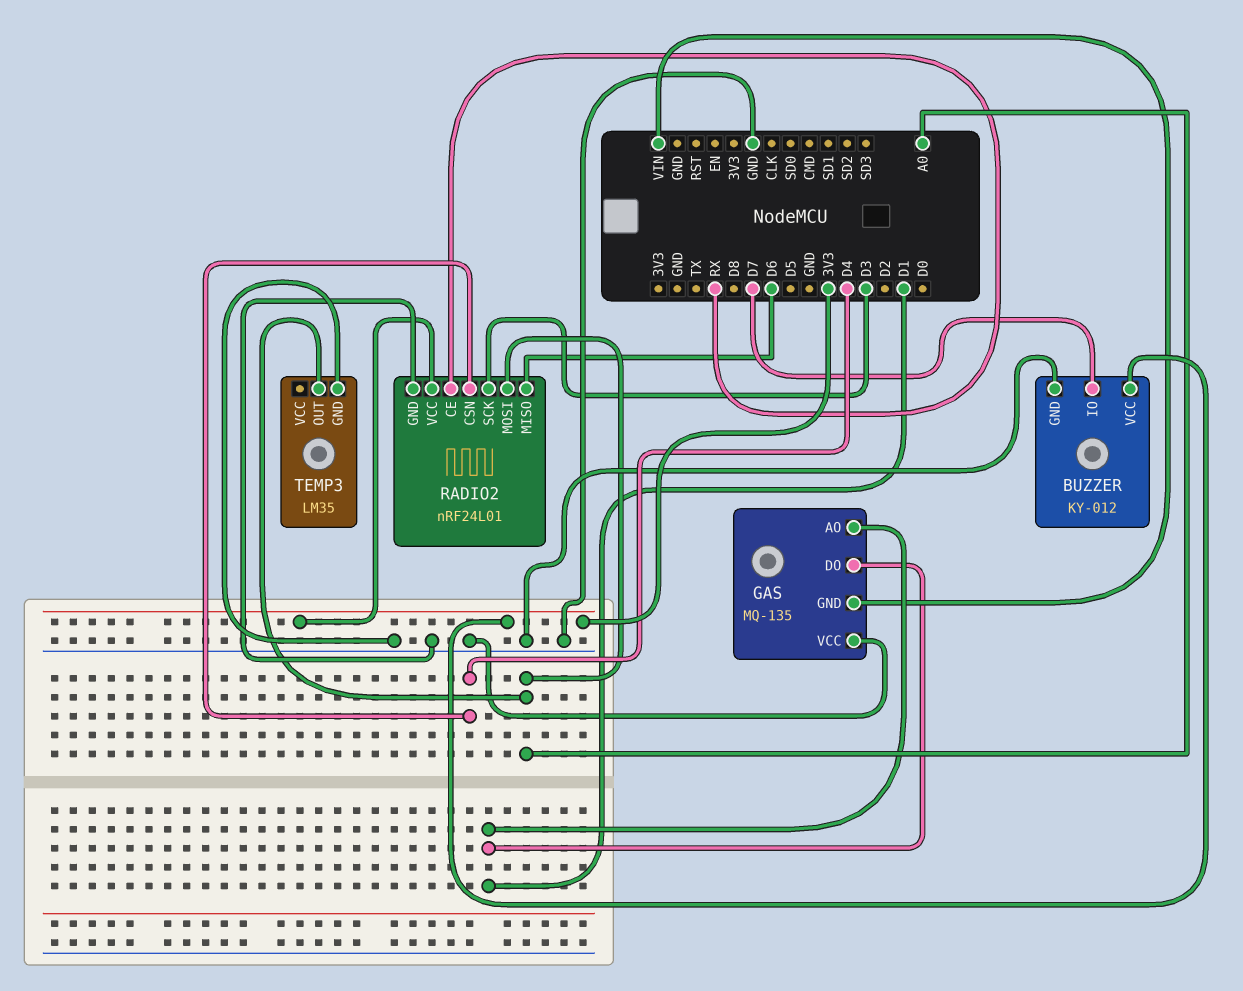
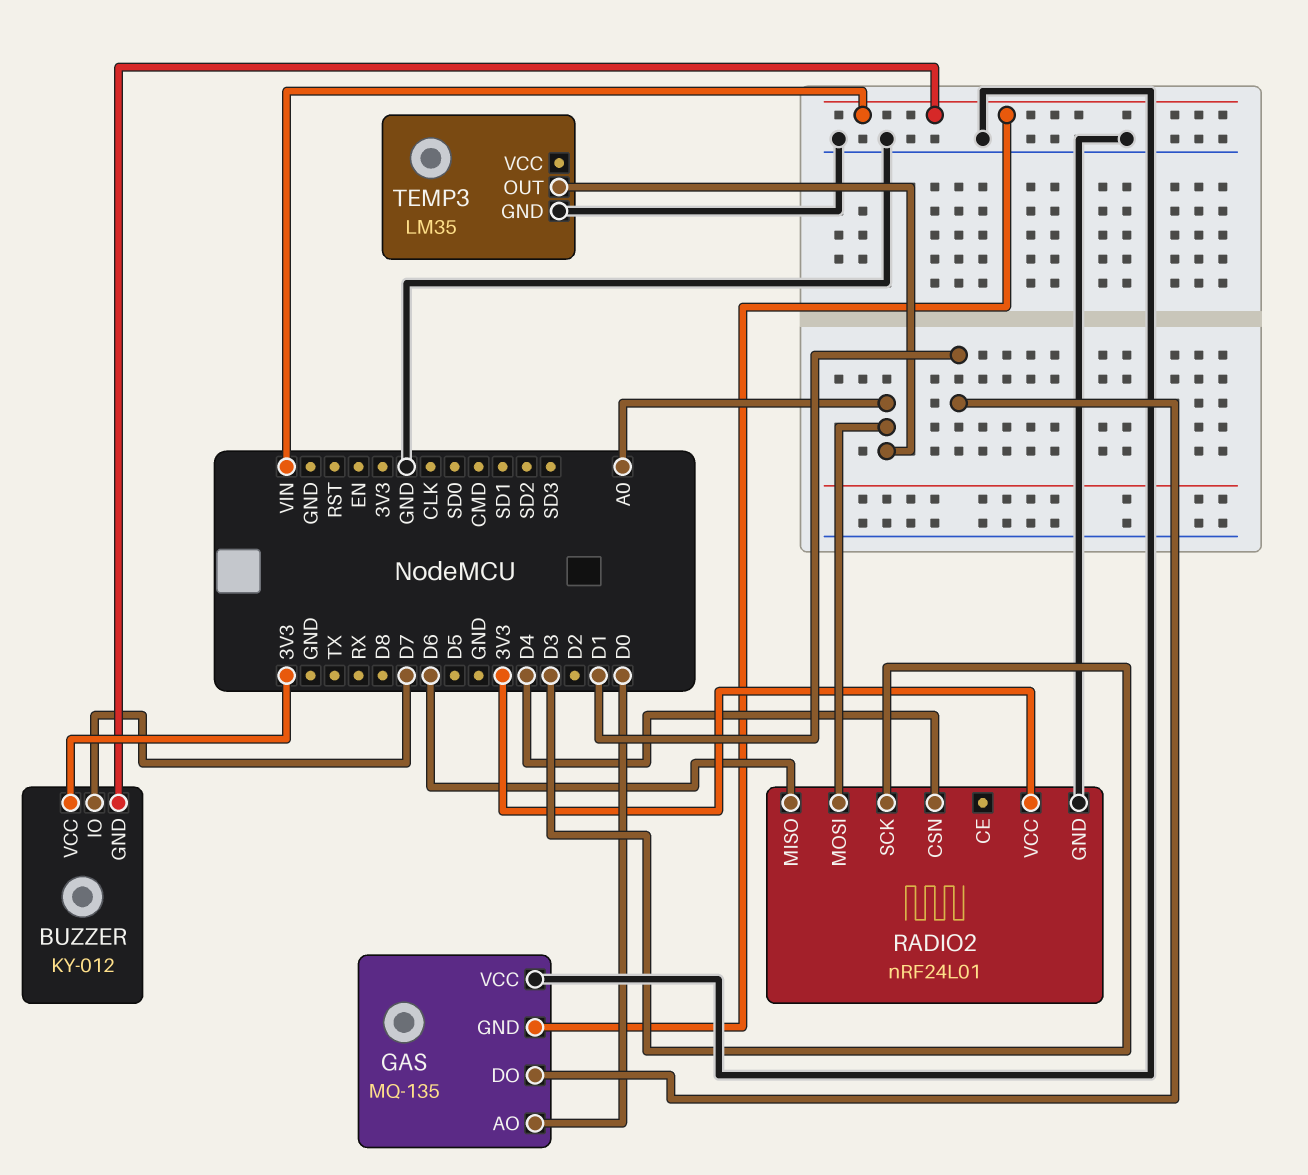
BUZZER pin GND: GND -> VIN
GAS pin AO: D1 -> D0
RADIO2 pin CE: RX -> none

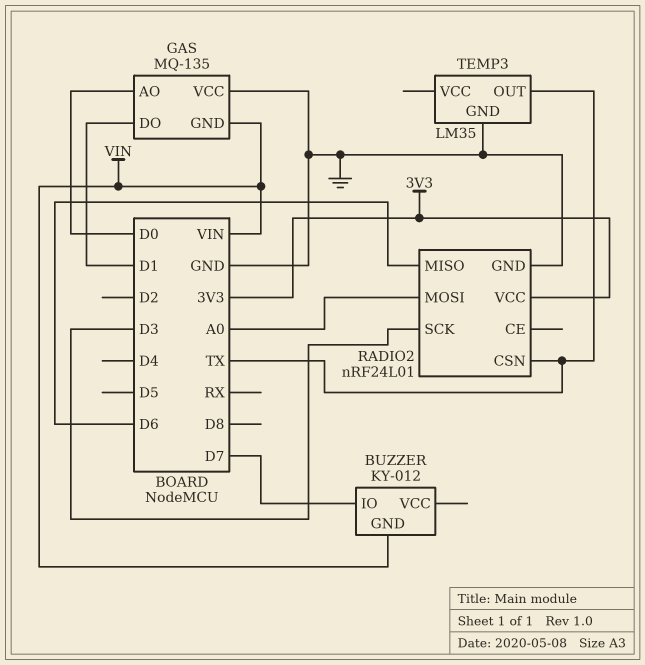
BUZZER pin VCC: 3V3 -> none
RADIO2 pin CSN: D4 -> TX
TEMP3 pin OUT: A0 -> TX

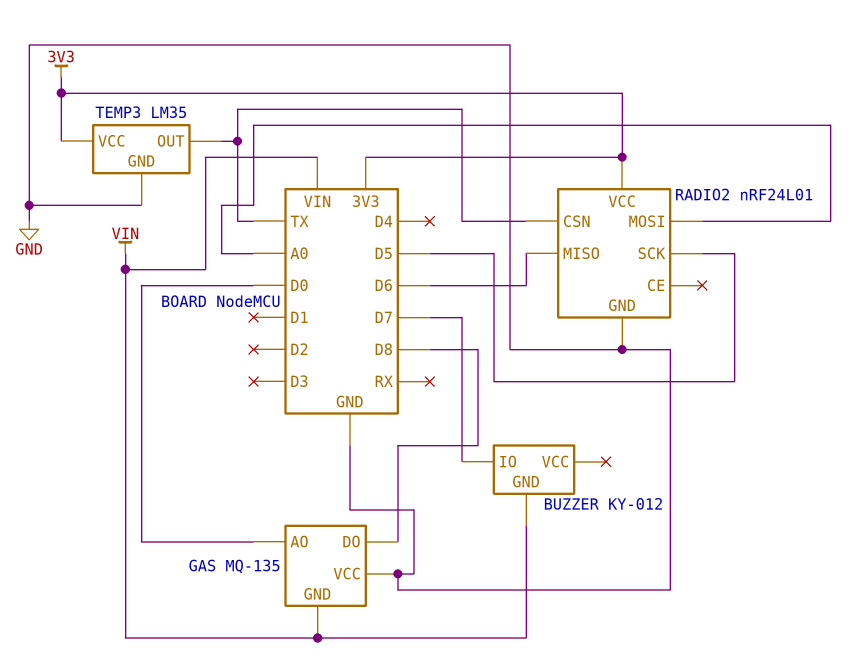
GAS pin DO: D1 -> D8
RADIO2 pin SCK: D3 -> D5
TEMP3 pin VCC: none -> 3V3

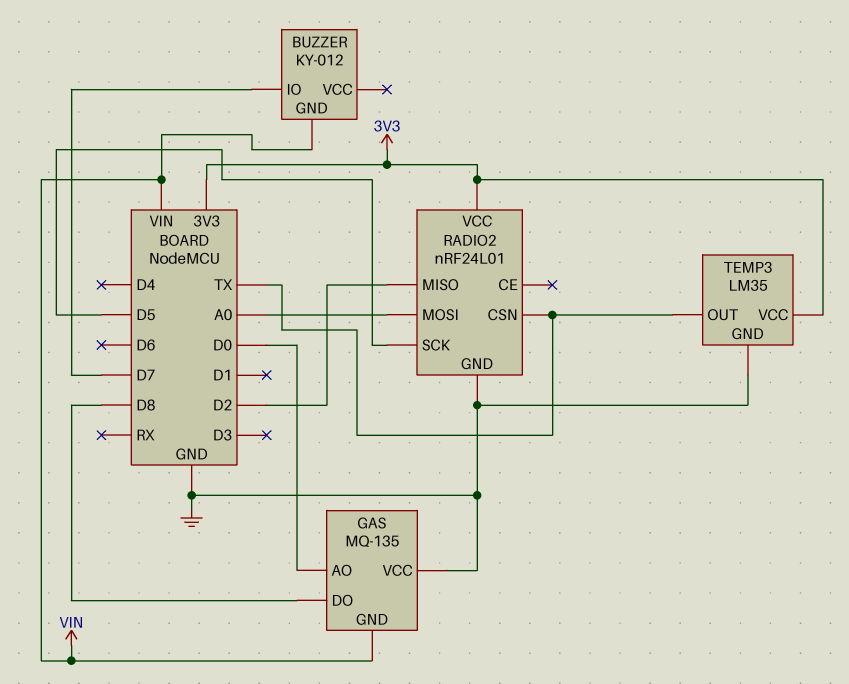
RADIO2 pin MISO: D6 -> D2

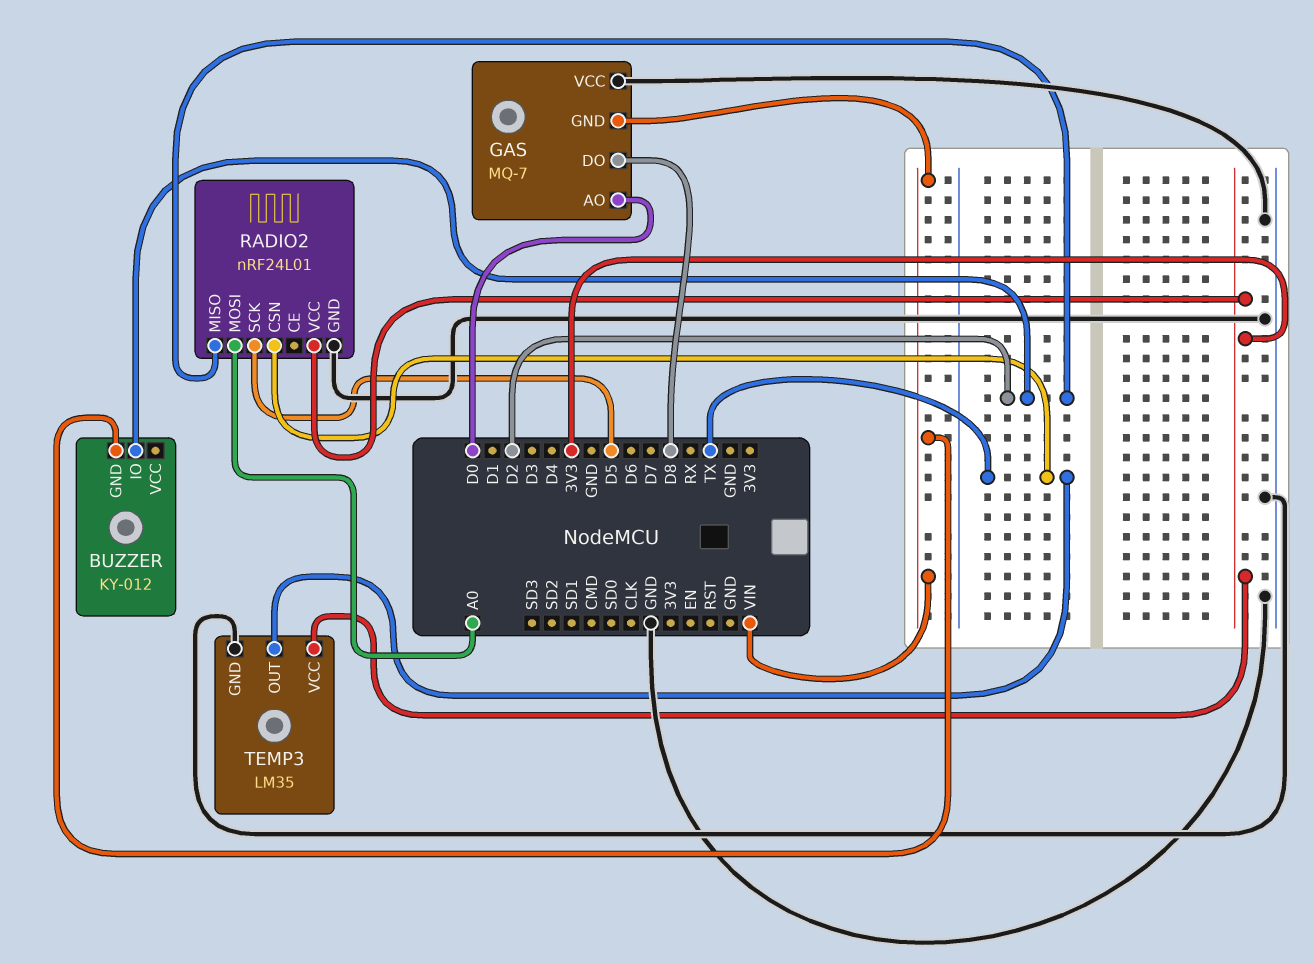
BUZZER pin IO: D7 -> D2
GAS: MQ-135 -> MQ-7

